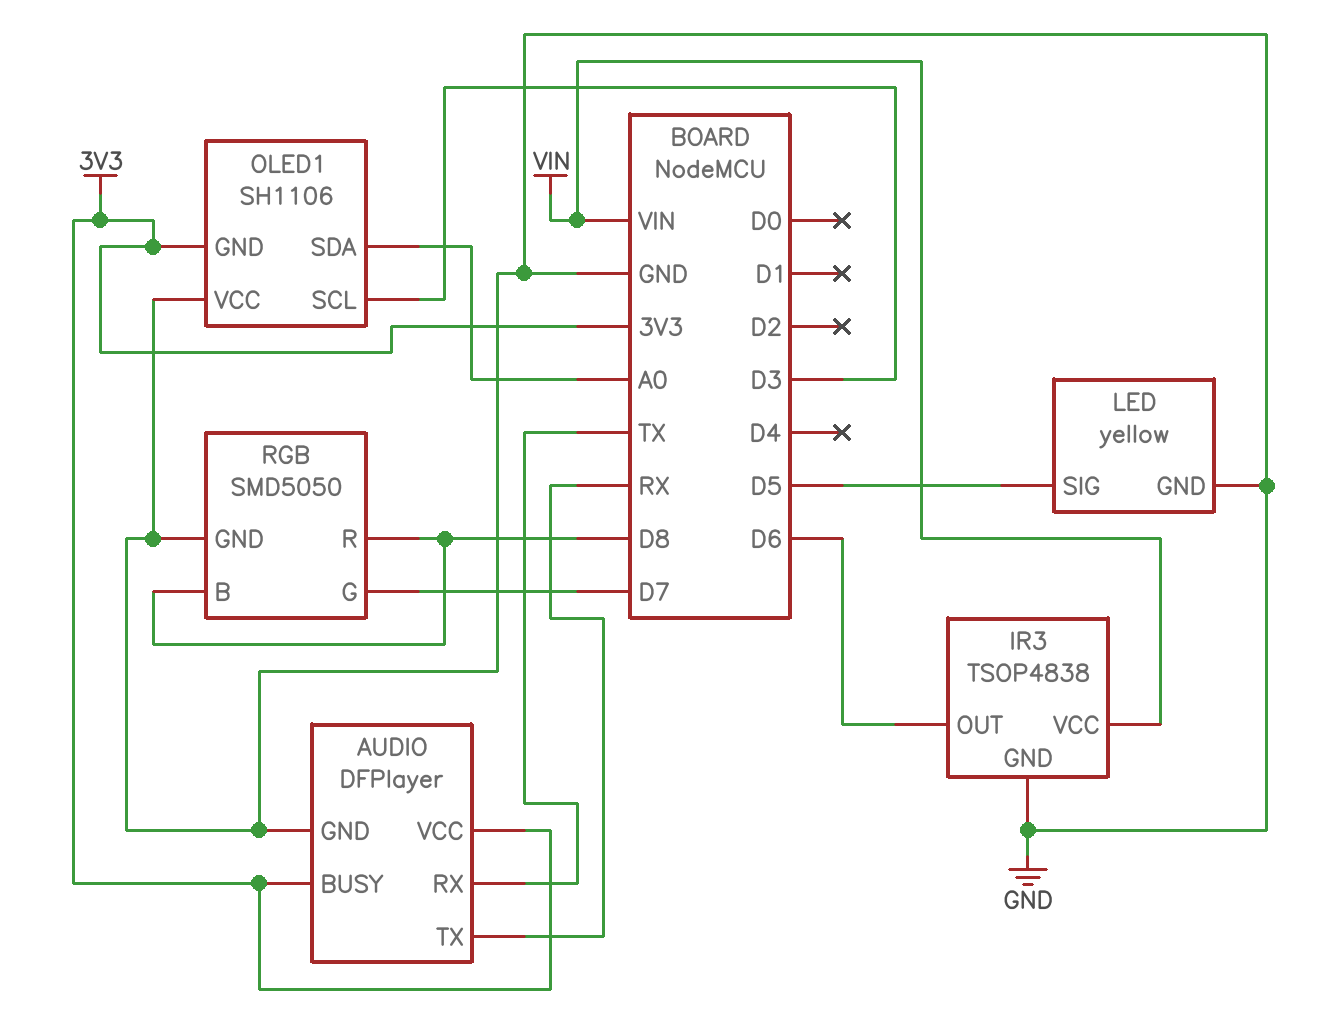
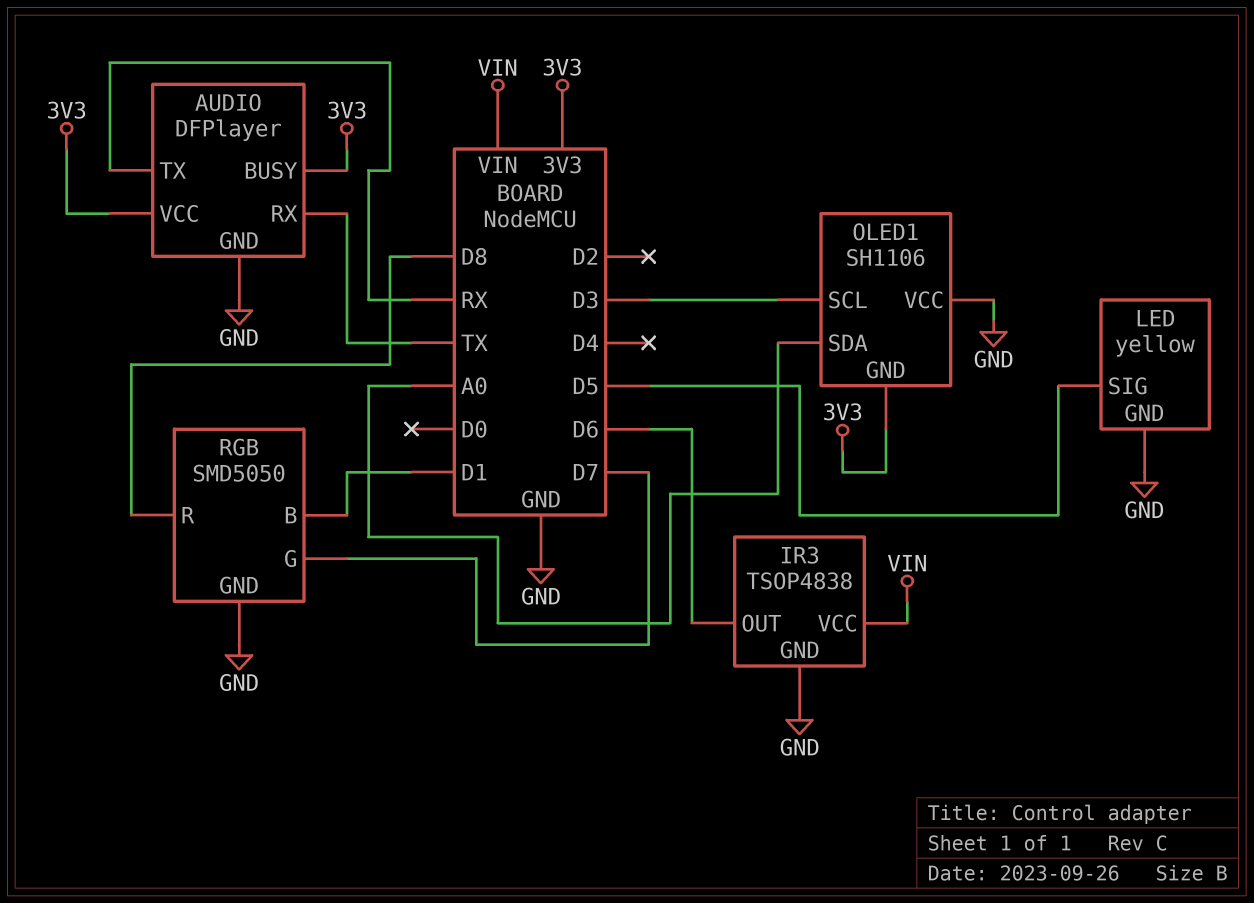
RGB pin B: D8 -> D1

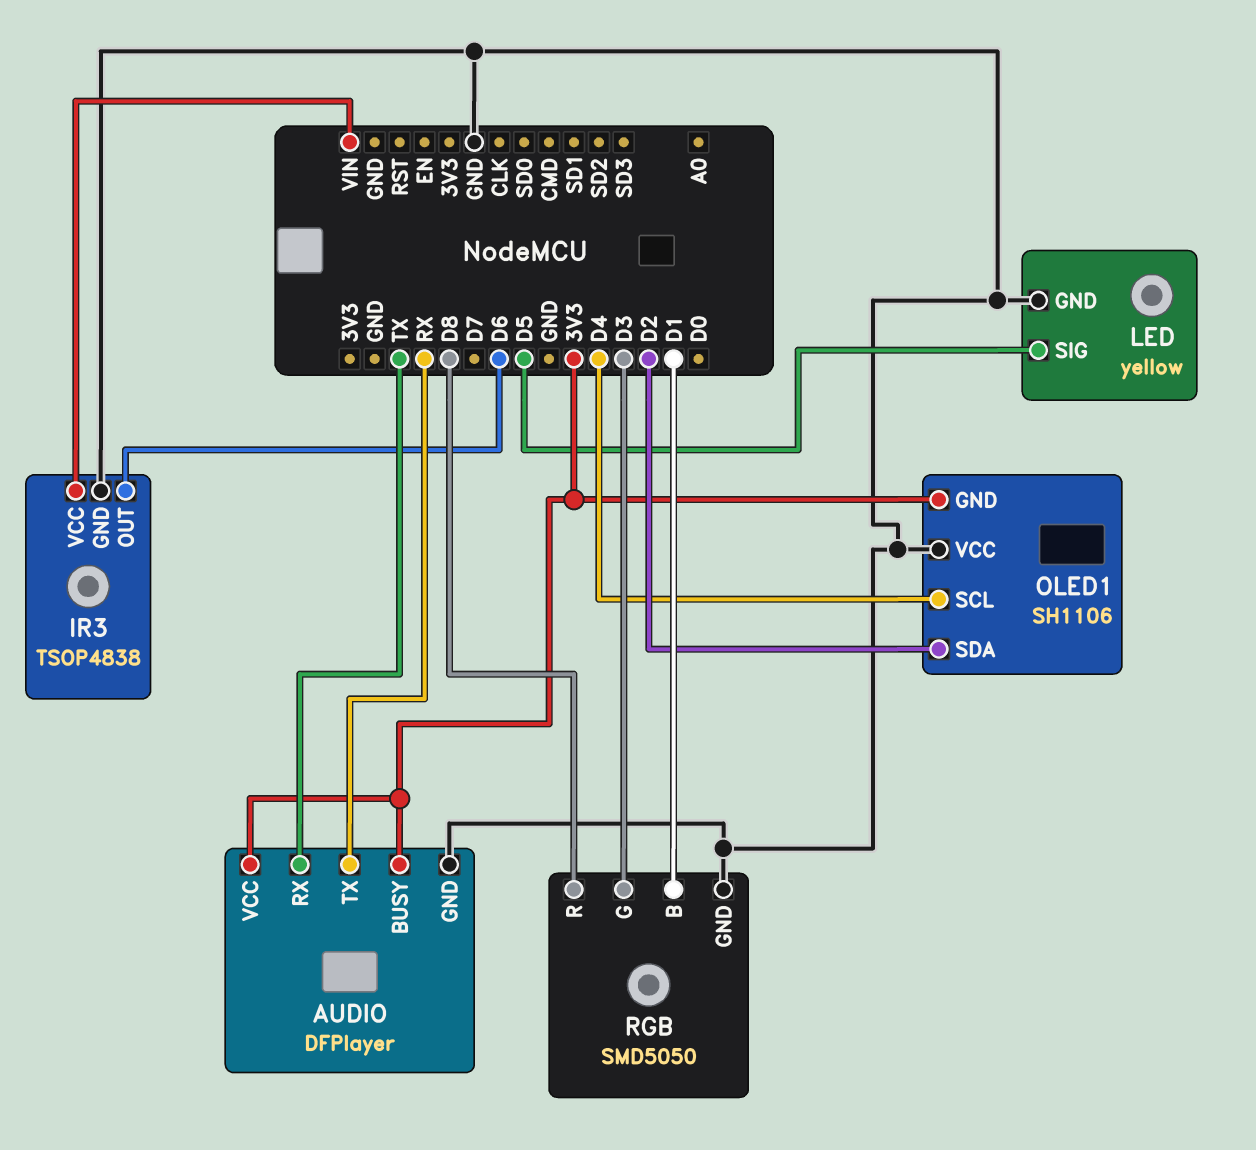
OLED1 pin SCL: D3 -> D4
OLED1 pin SDA: A0 -> D2
RGB pin G: D7 -> D3

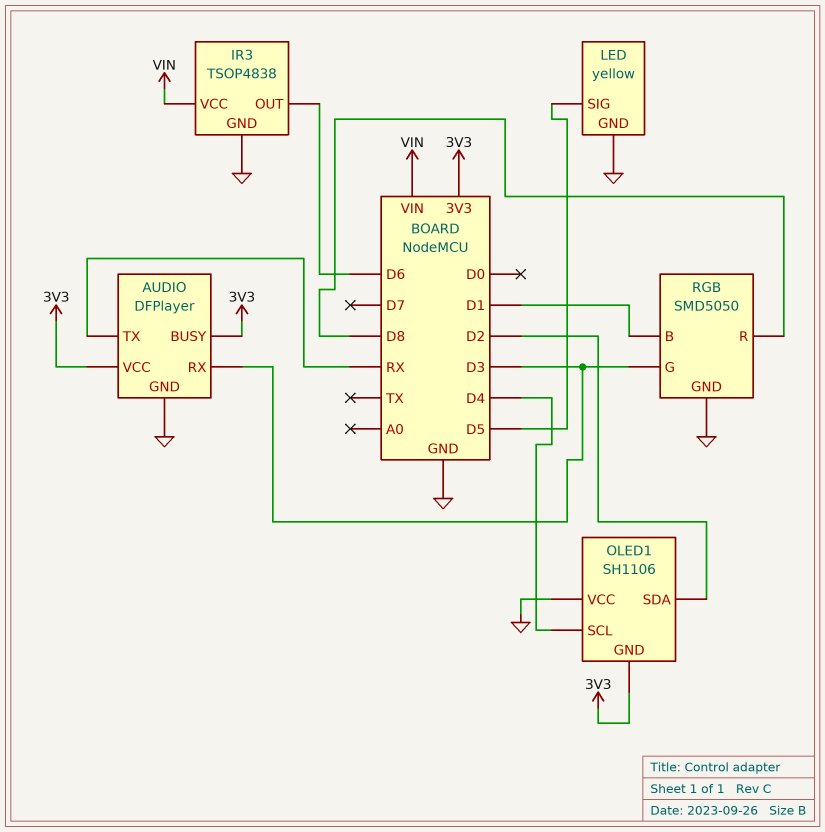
AUDIO pin RX: TX -> D3

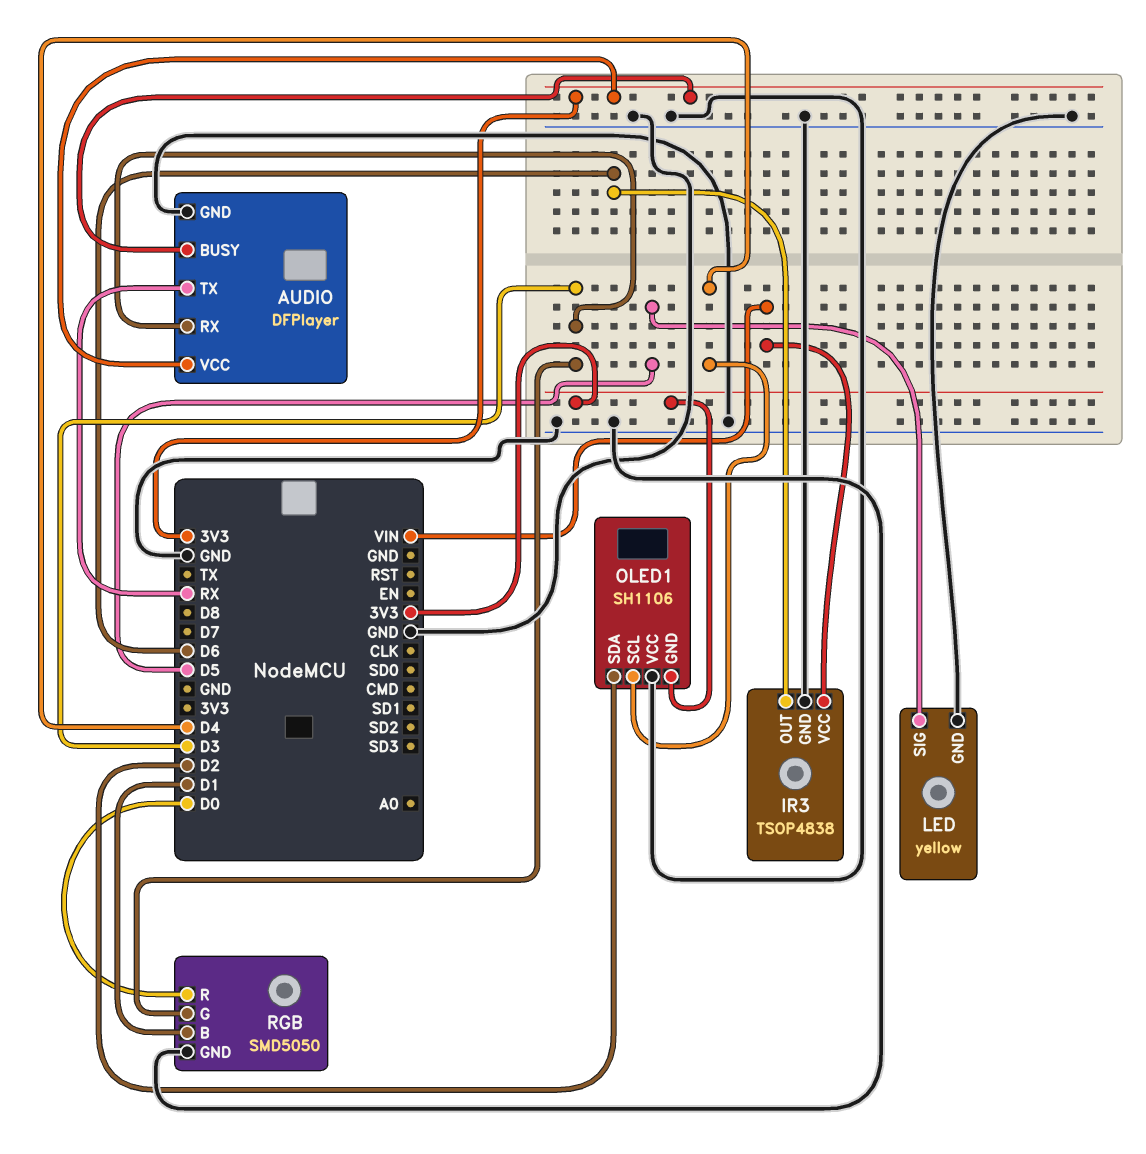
RGB pin R: D8 -> D0

